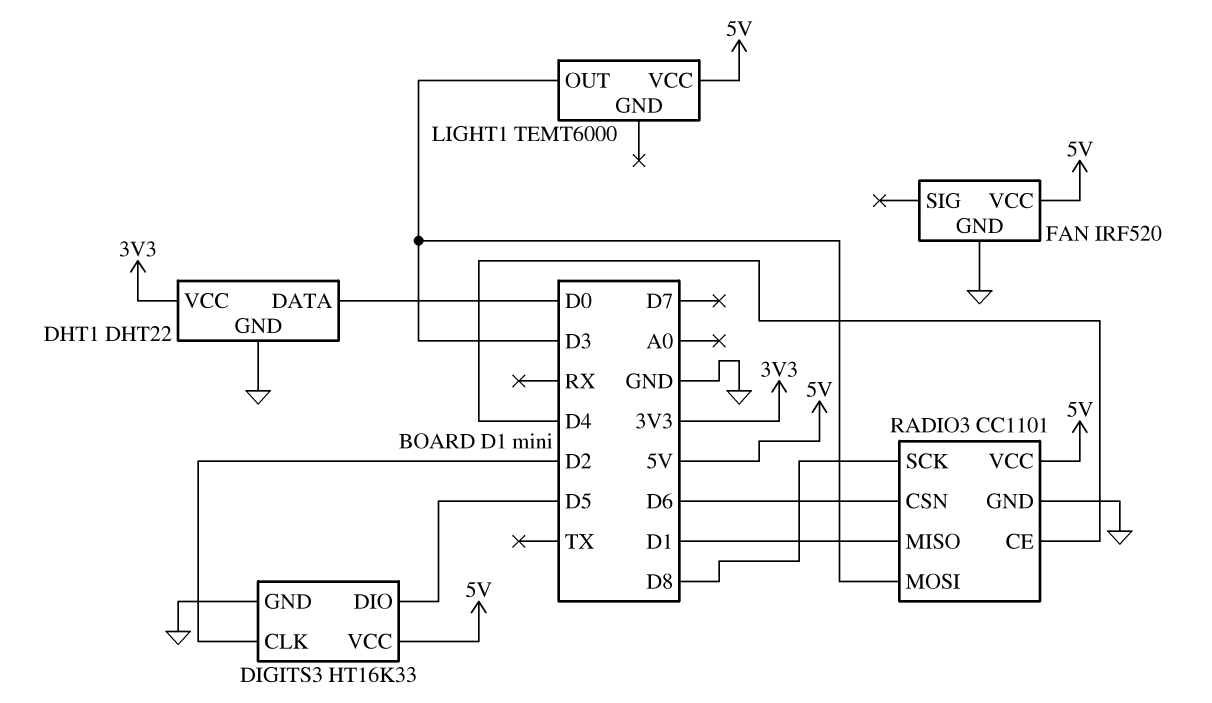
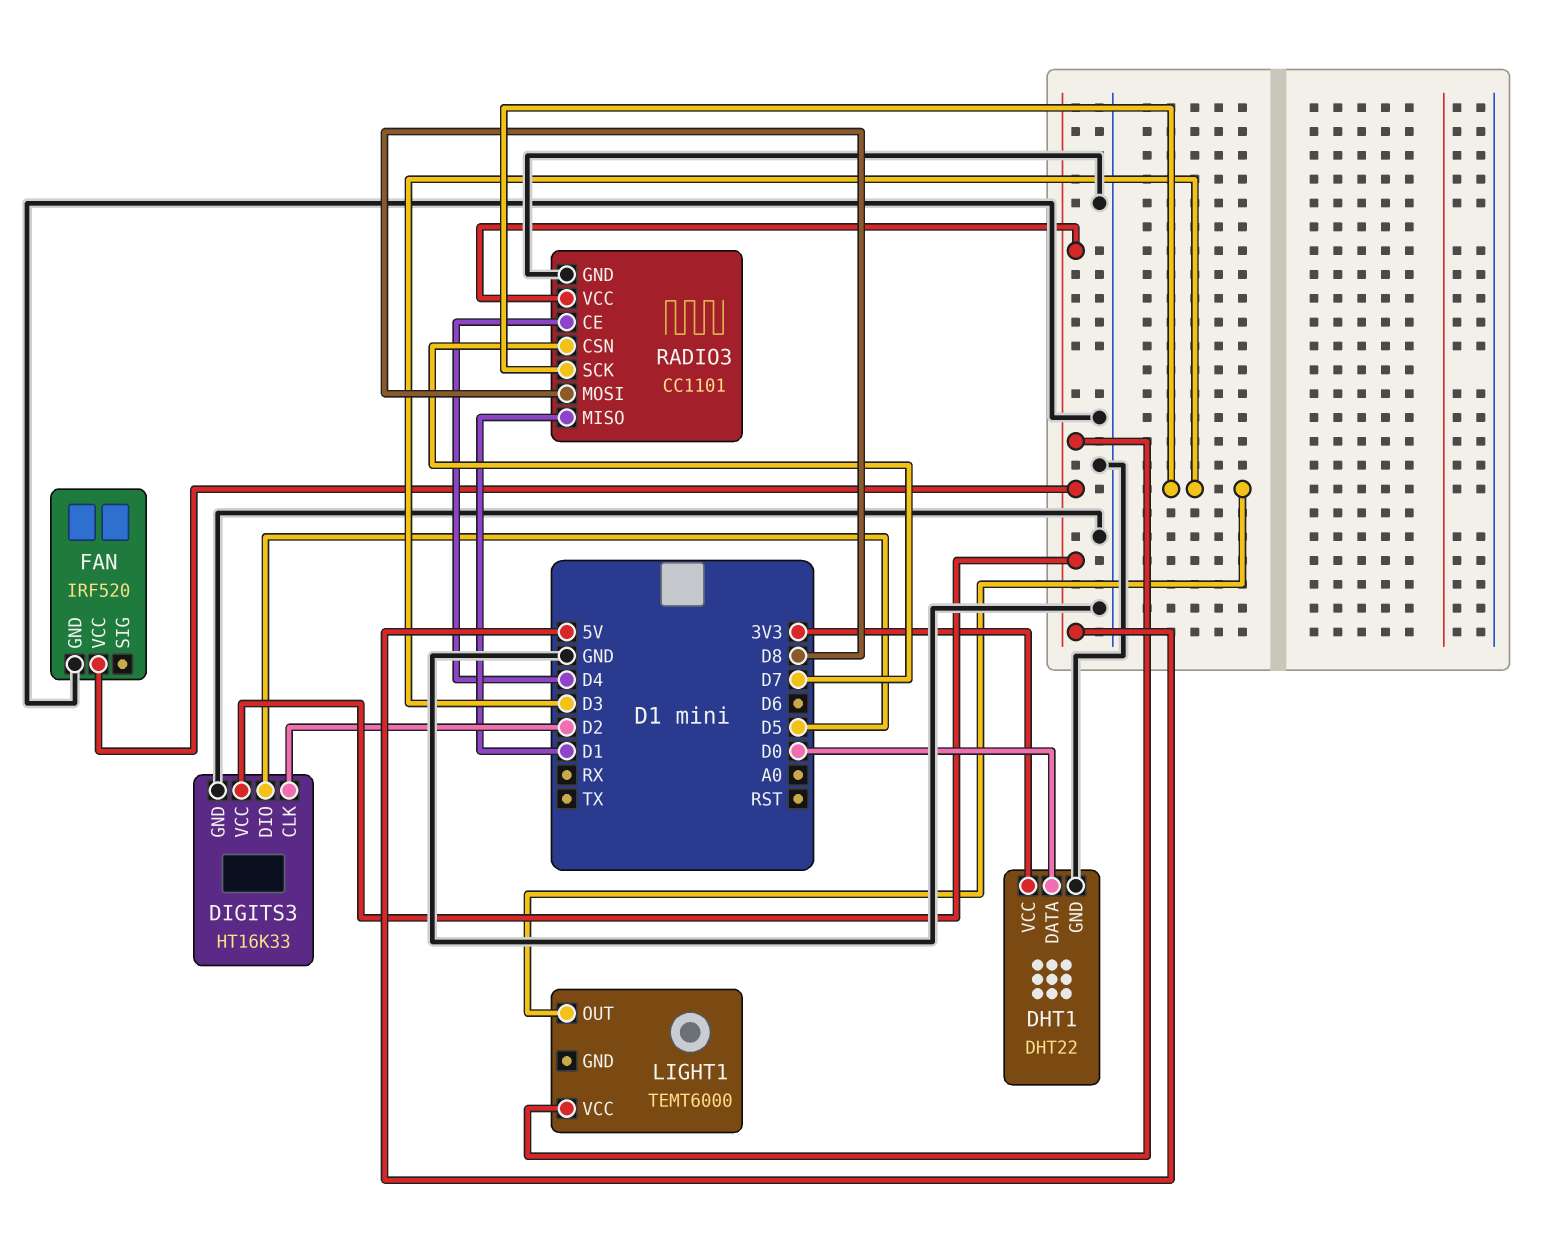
RADIO3 pin CSN: D6 -> D7
RADIO3 pin MOSI: D3 -> D8
RADIO3 pin SCK: D8 -> D3

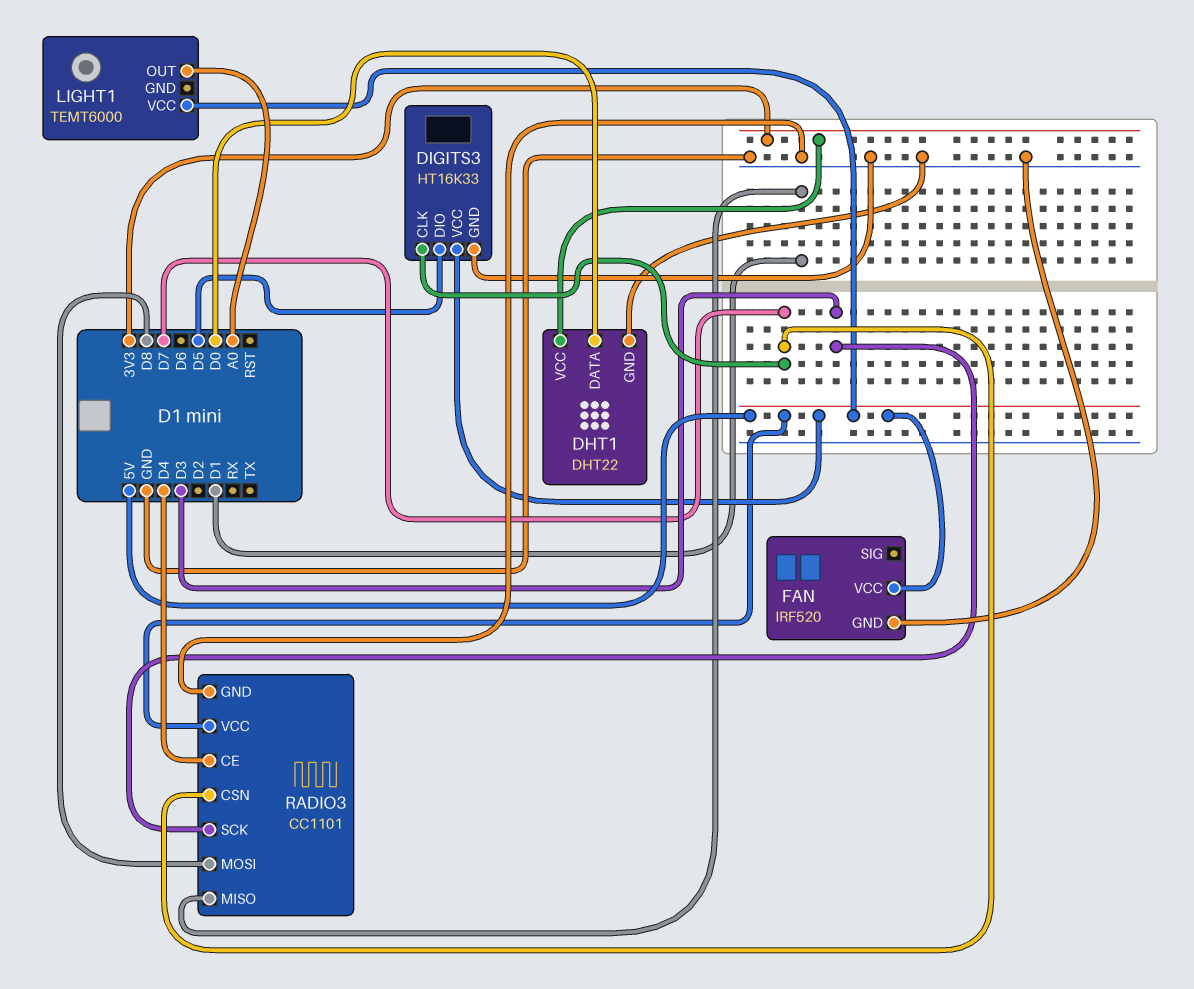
DIGITS3 pin CLK: D2 -> D7
LIGHT1 pin OUT: D3 -> A0

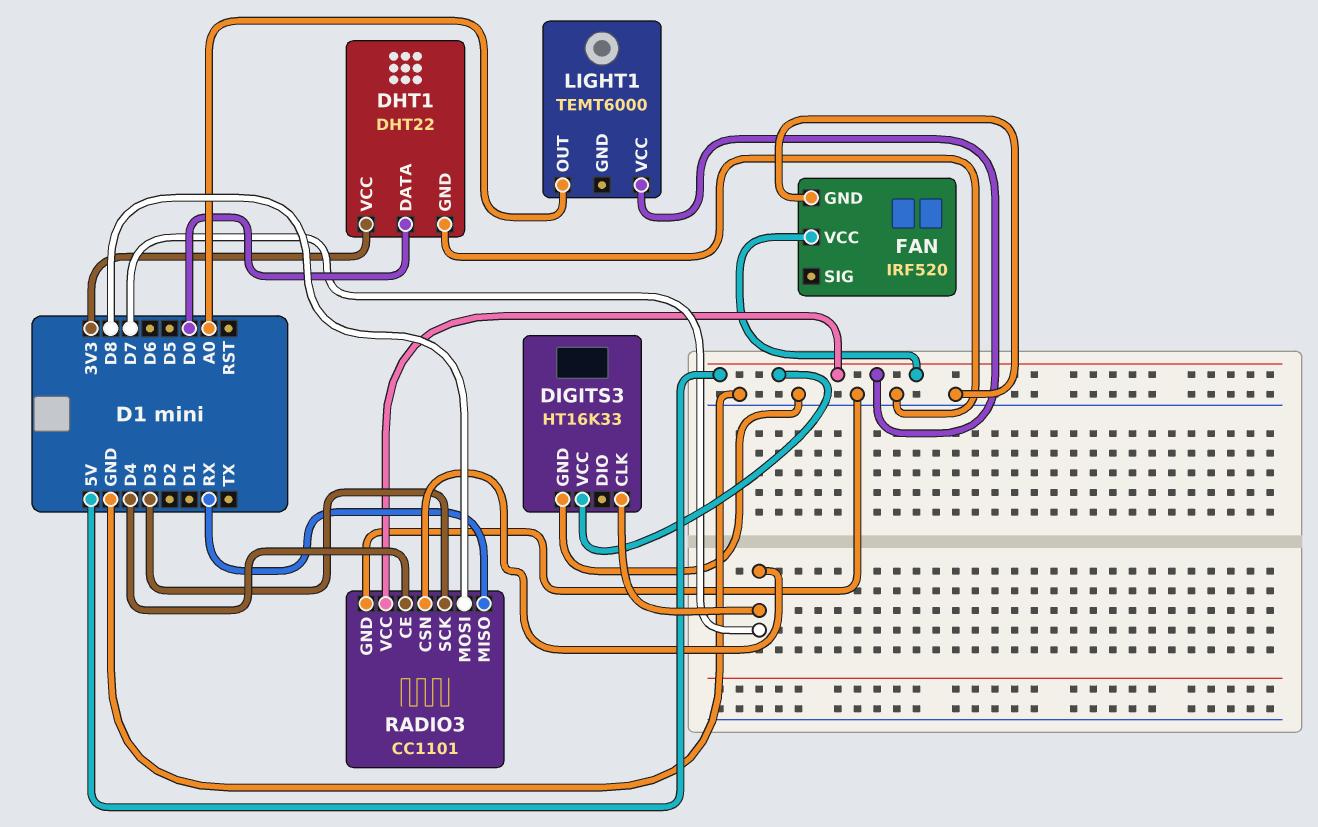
DIGITS3 pin DIO: D5 -> none
RADIO3 pin MISO: D1 -> RX

